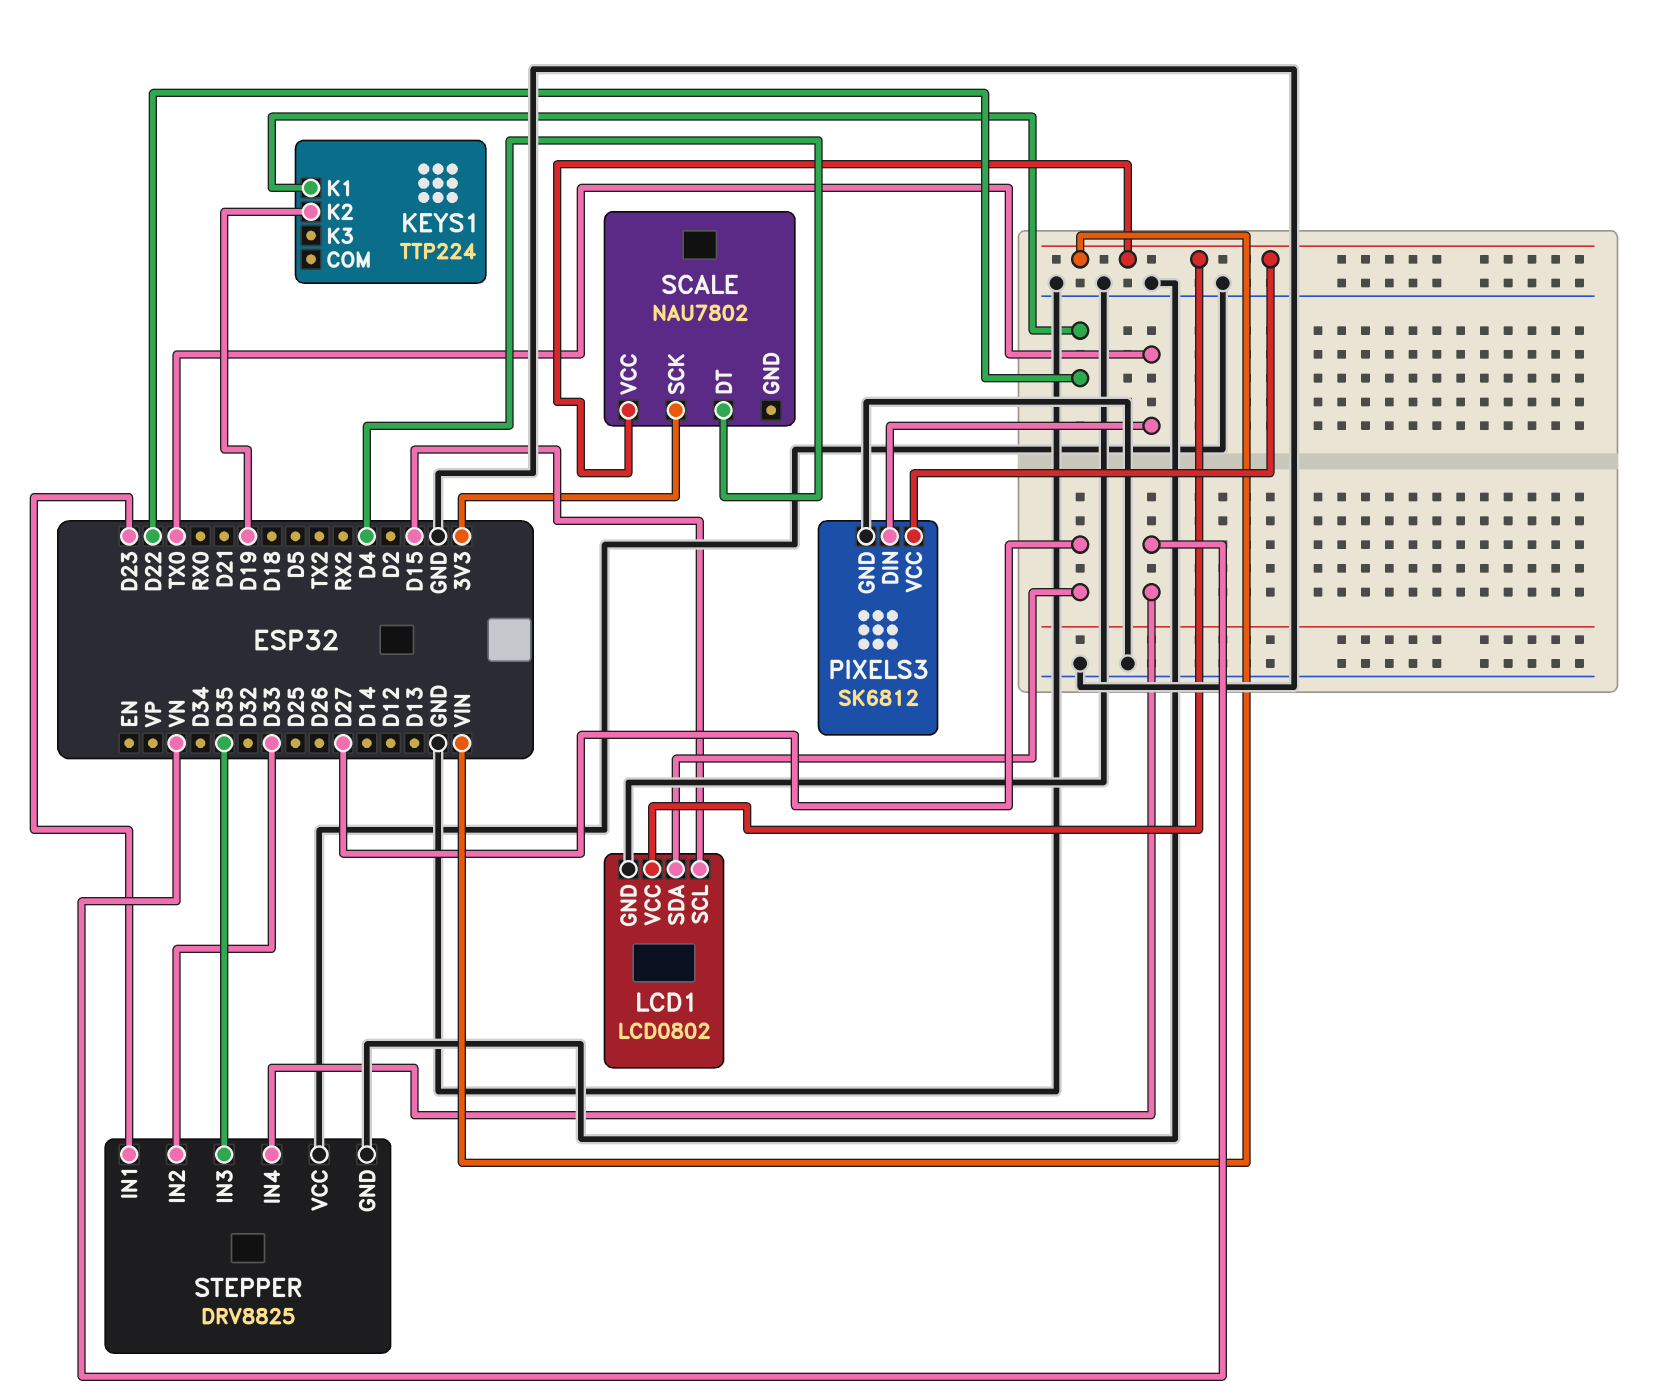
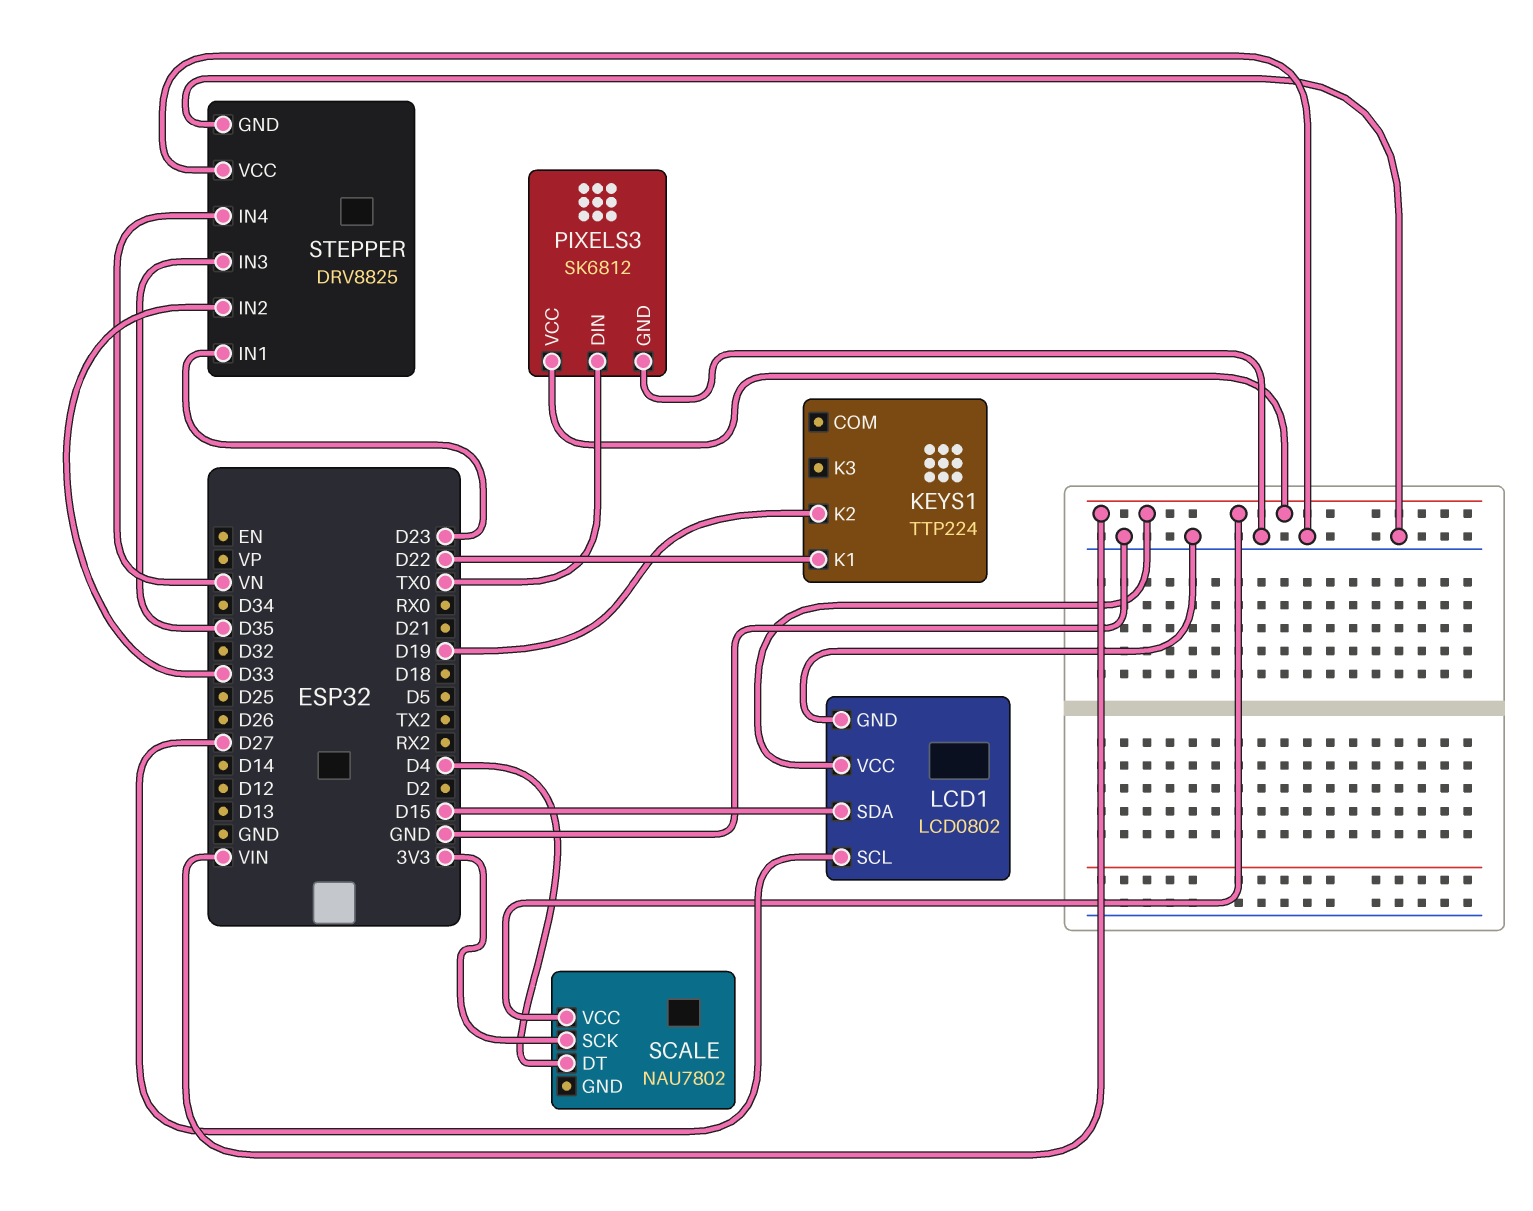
LCD1 pin SCL: D15 -> D27
LCD1 pin SDA: D27 -> D15

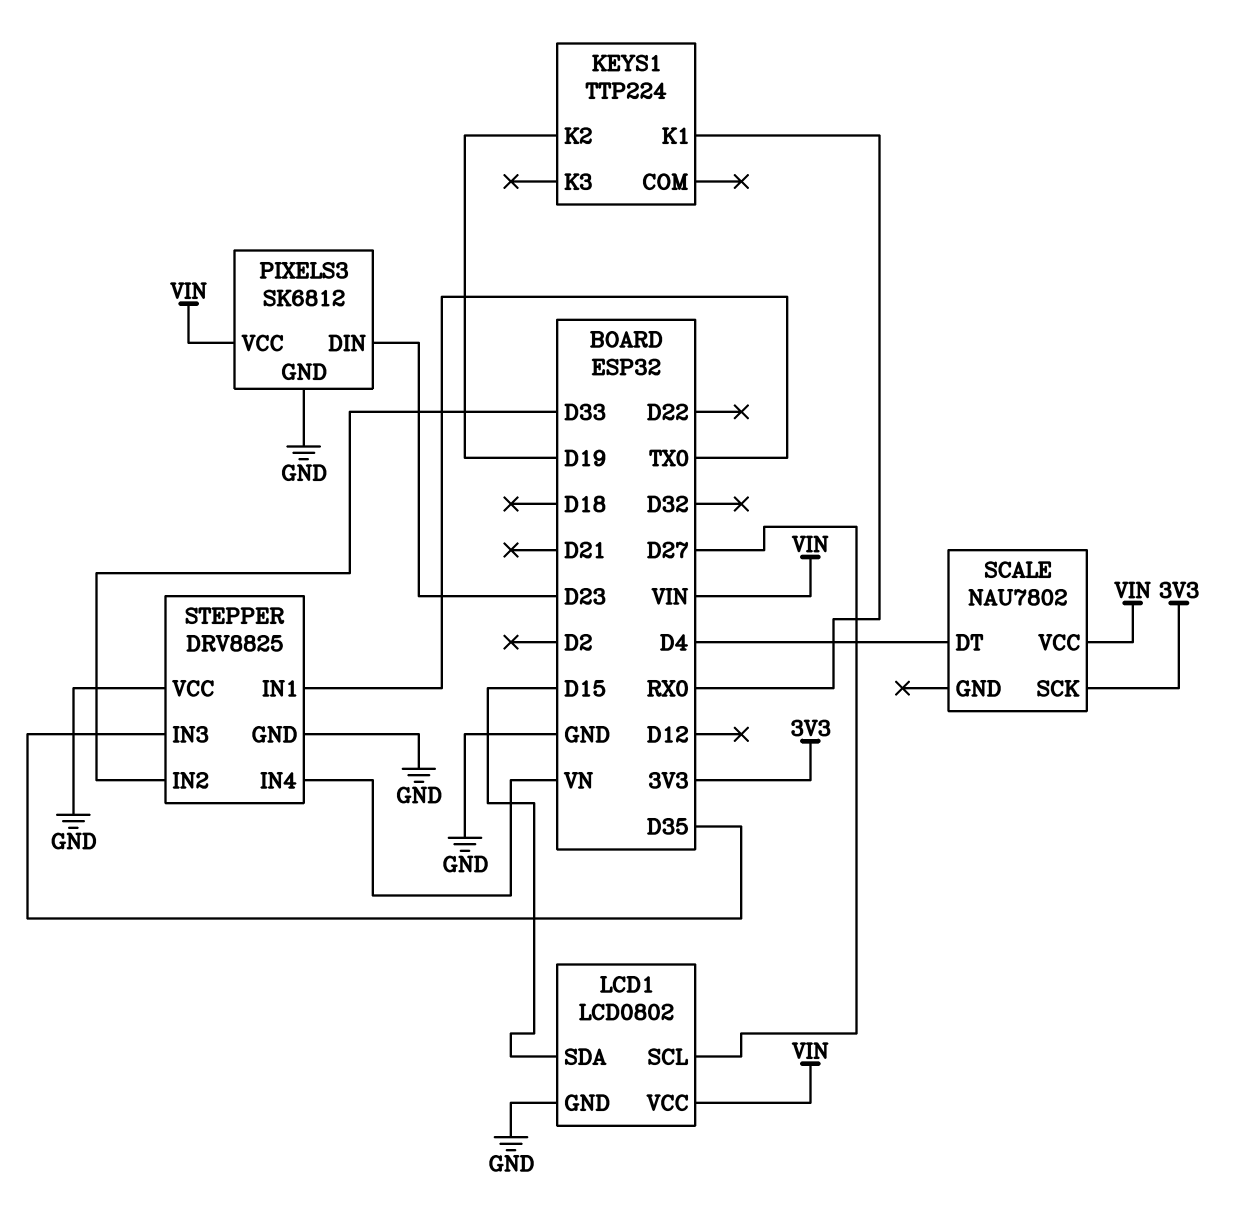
KEYS1 pin K1: D22 -> RX0
PIXELS3 pin DIN: TX0 -> D23
STEPPER pin IN1: D23 -> TX0

